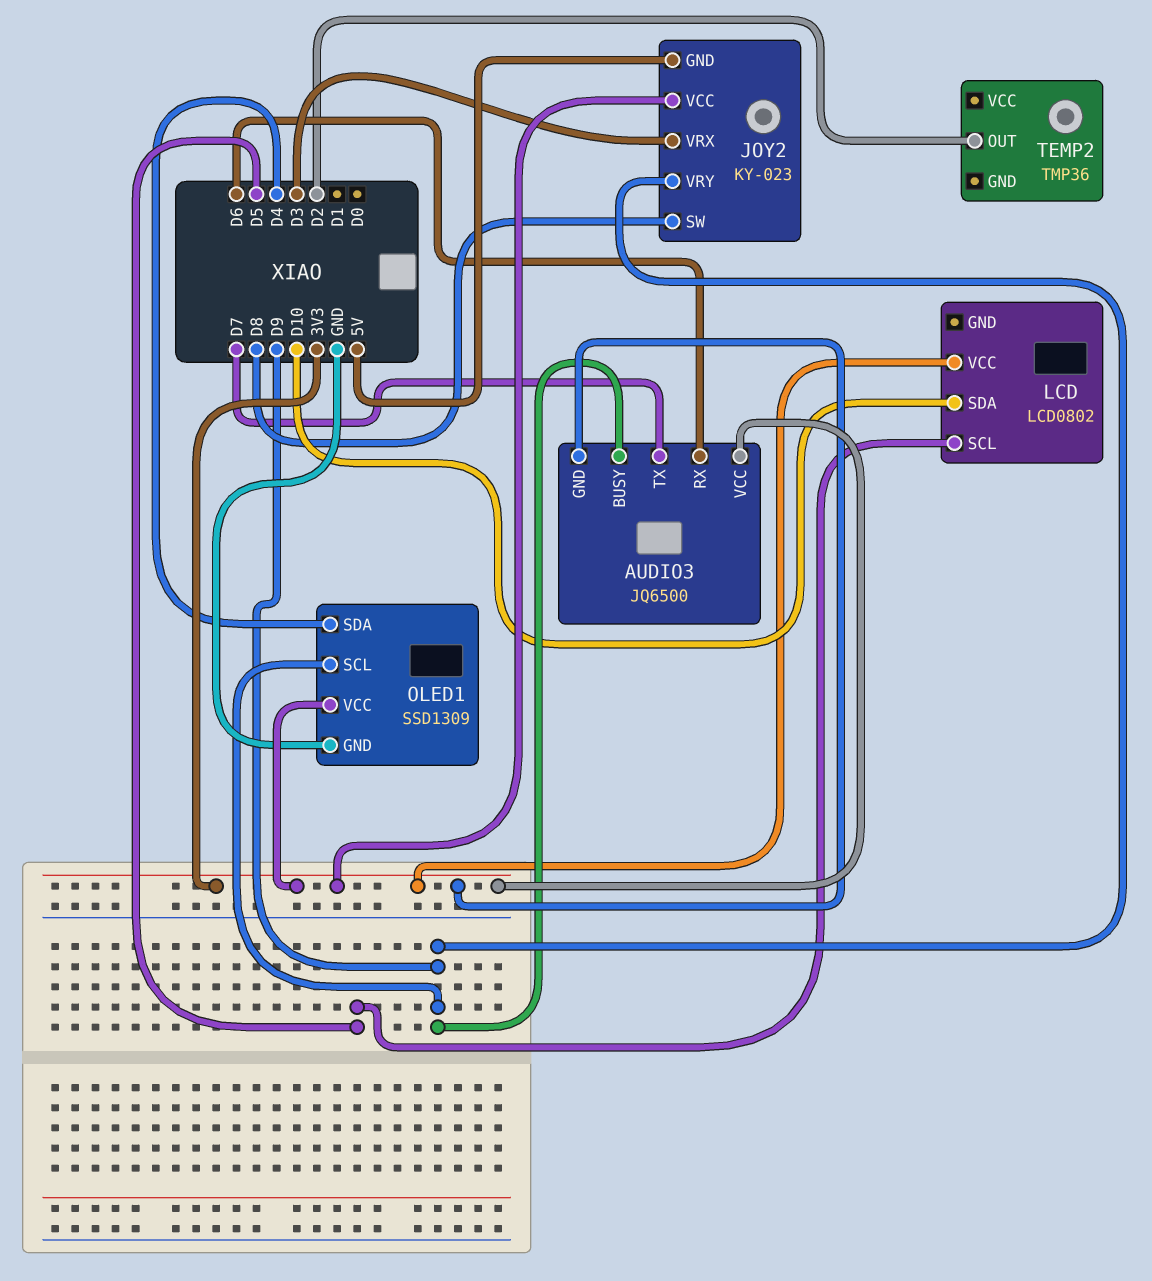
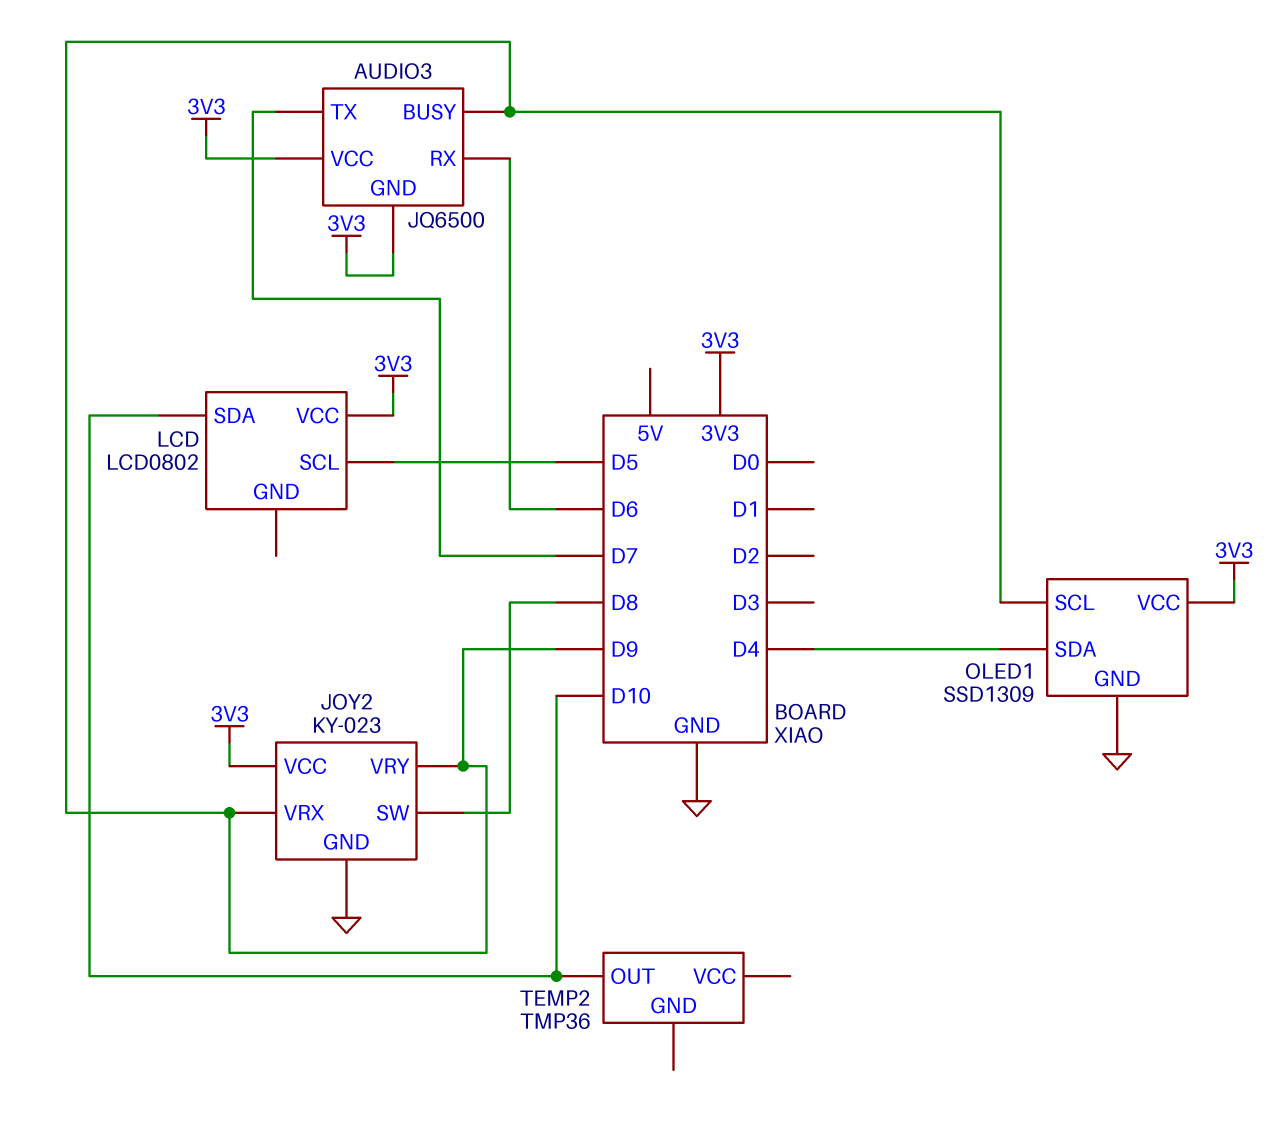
JOY2 pin GND: 5V -> GND
JOY2 pin VRX: D3 -> D9
TEMP2 pin OUT: D2 -> D10

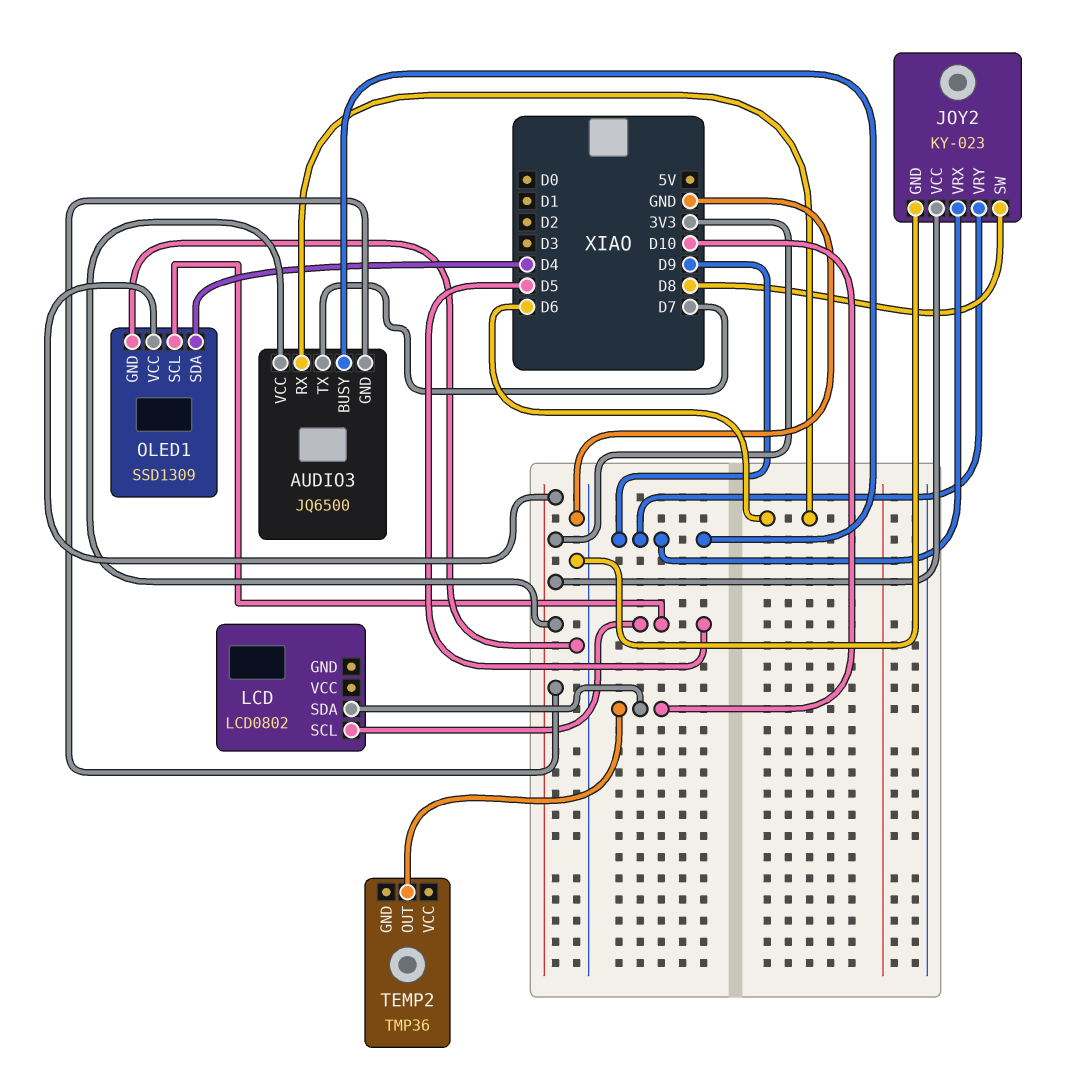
LCD pin VCC: 3V3 -> none
OLED1 pin SCL: D9 -> D5

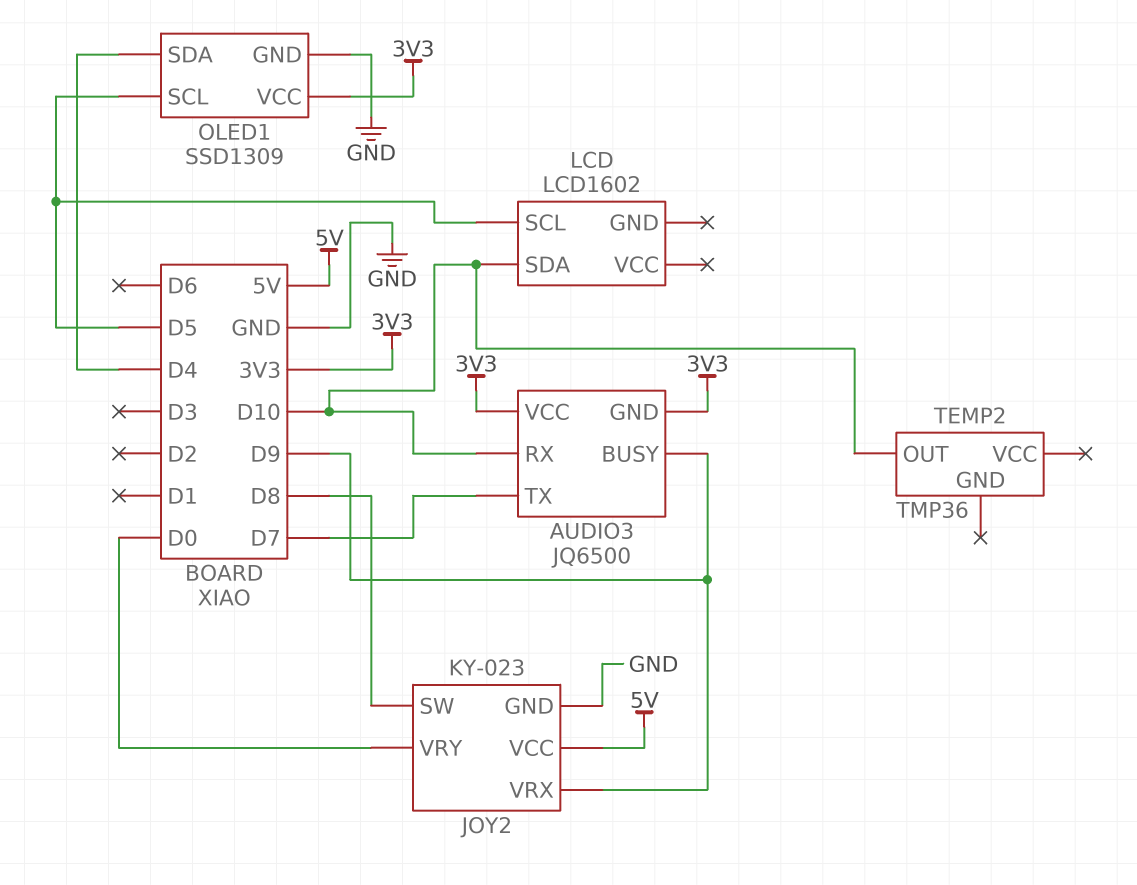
AUDIO3 pin RX: D6 -> D10
JOY2 pin VCC: 3V3 -> 5V
JOY2 pin VRY: D9 -> D0
LCD: LCD0802 -> LCD1602

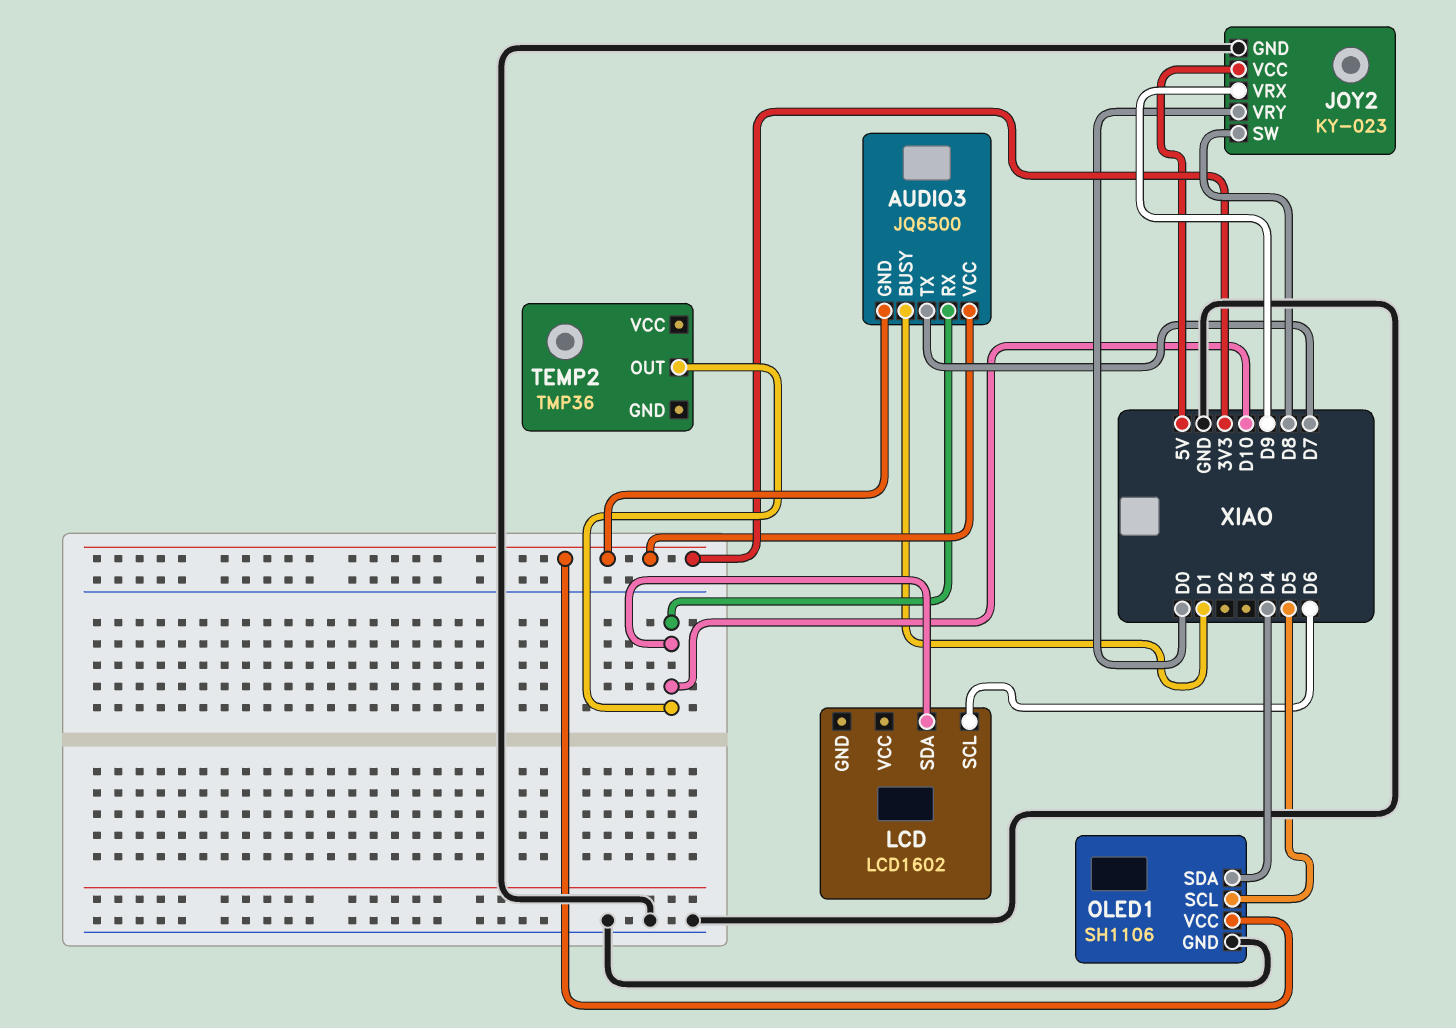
AUDIO3 pin BUSY: D9 -> D1
LCD pin SCL: D5 -> D6
OLED1: SSD1309 -> SH1106

